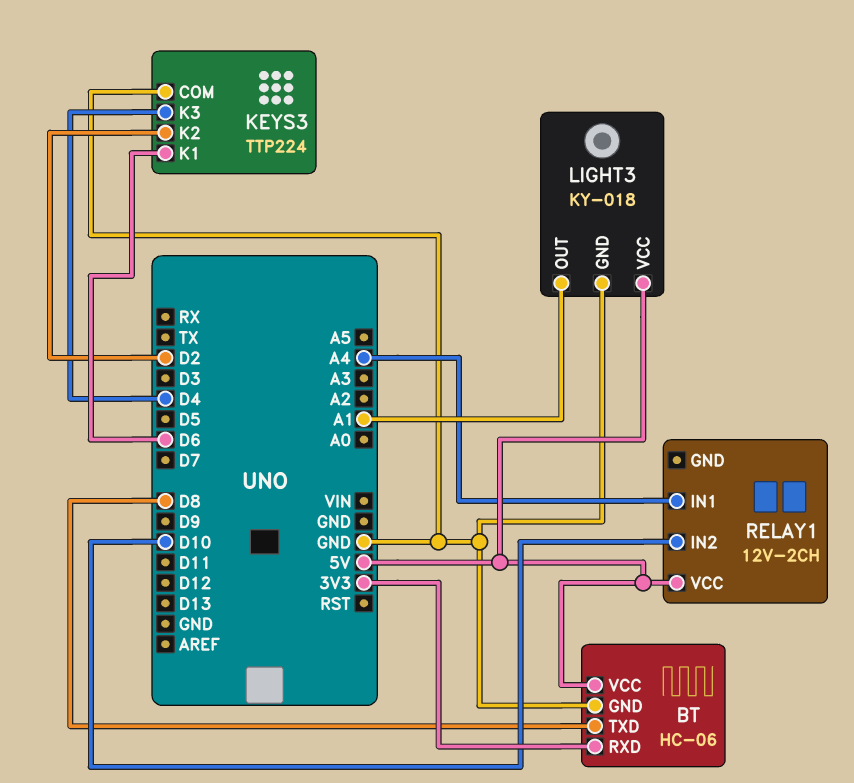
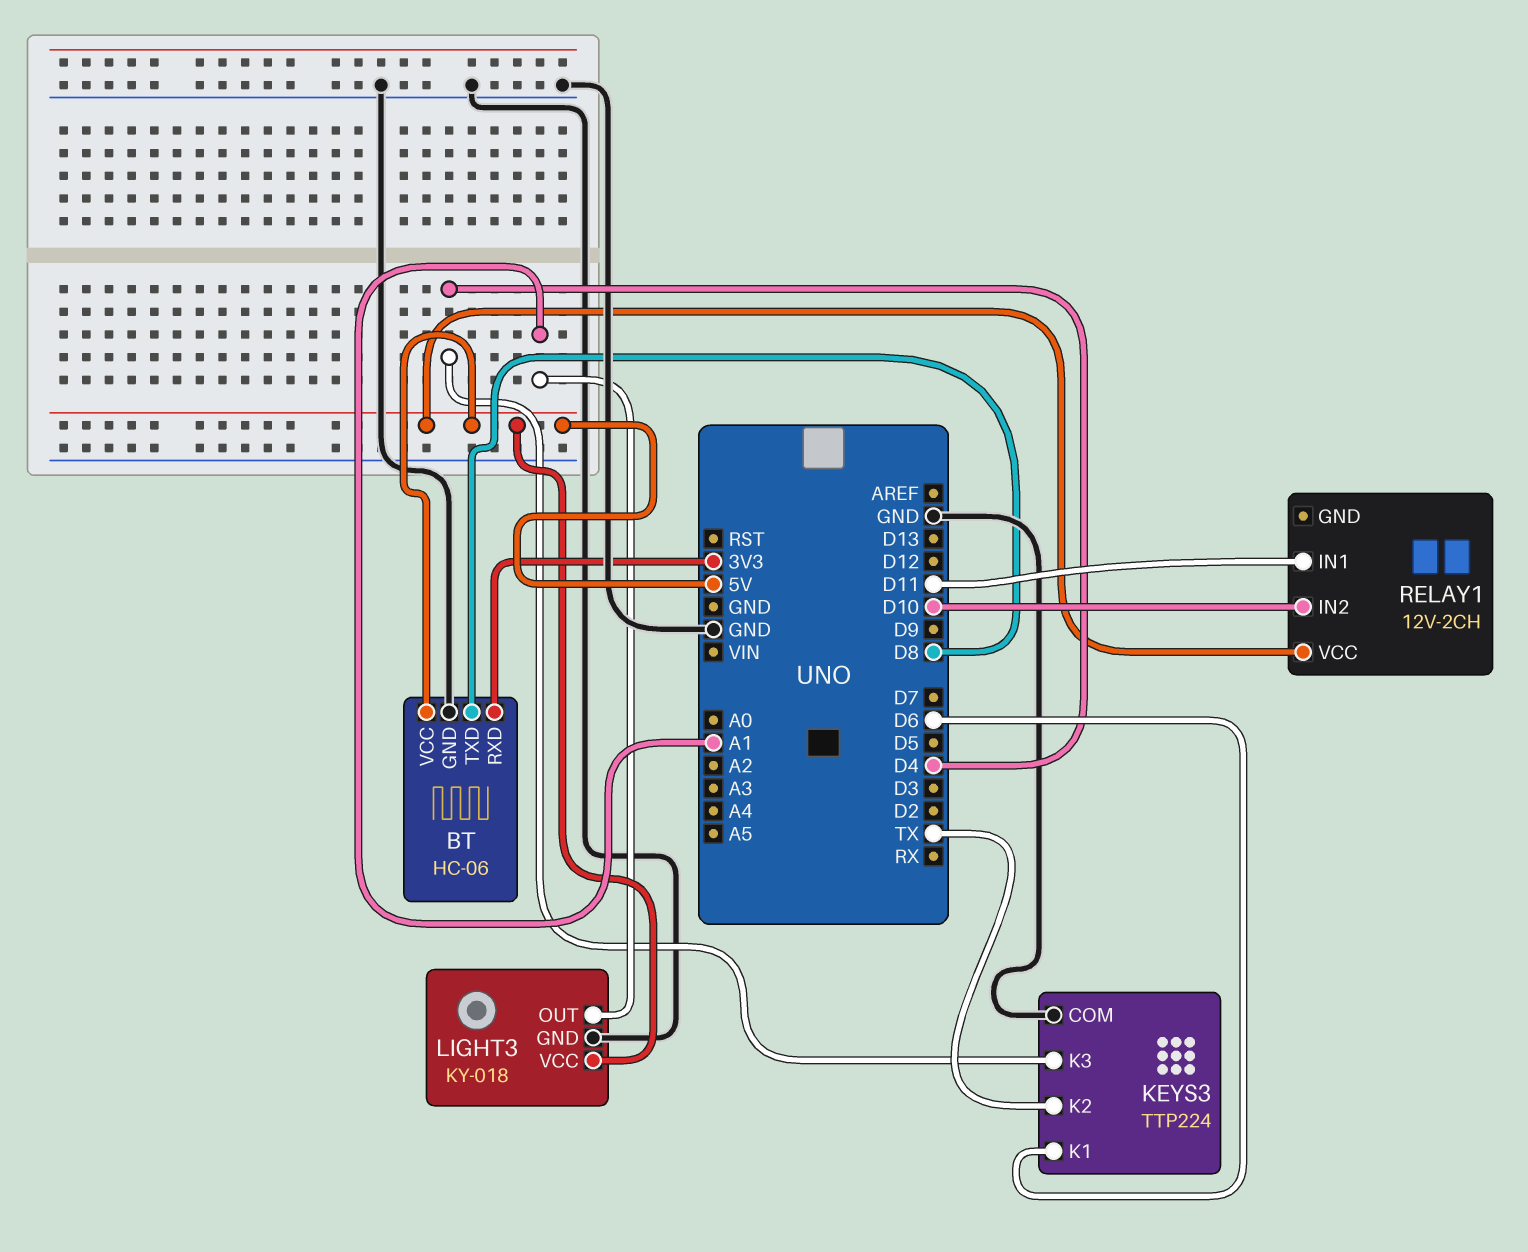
KEYS3 pin K2: D2 -> TX
RELAY1 pin IN1: A4 -> D11

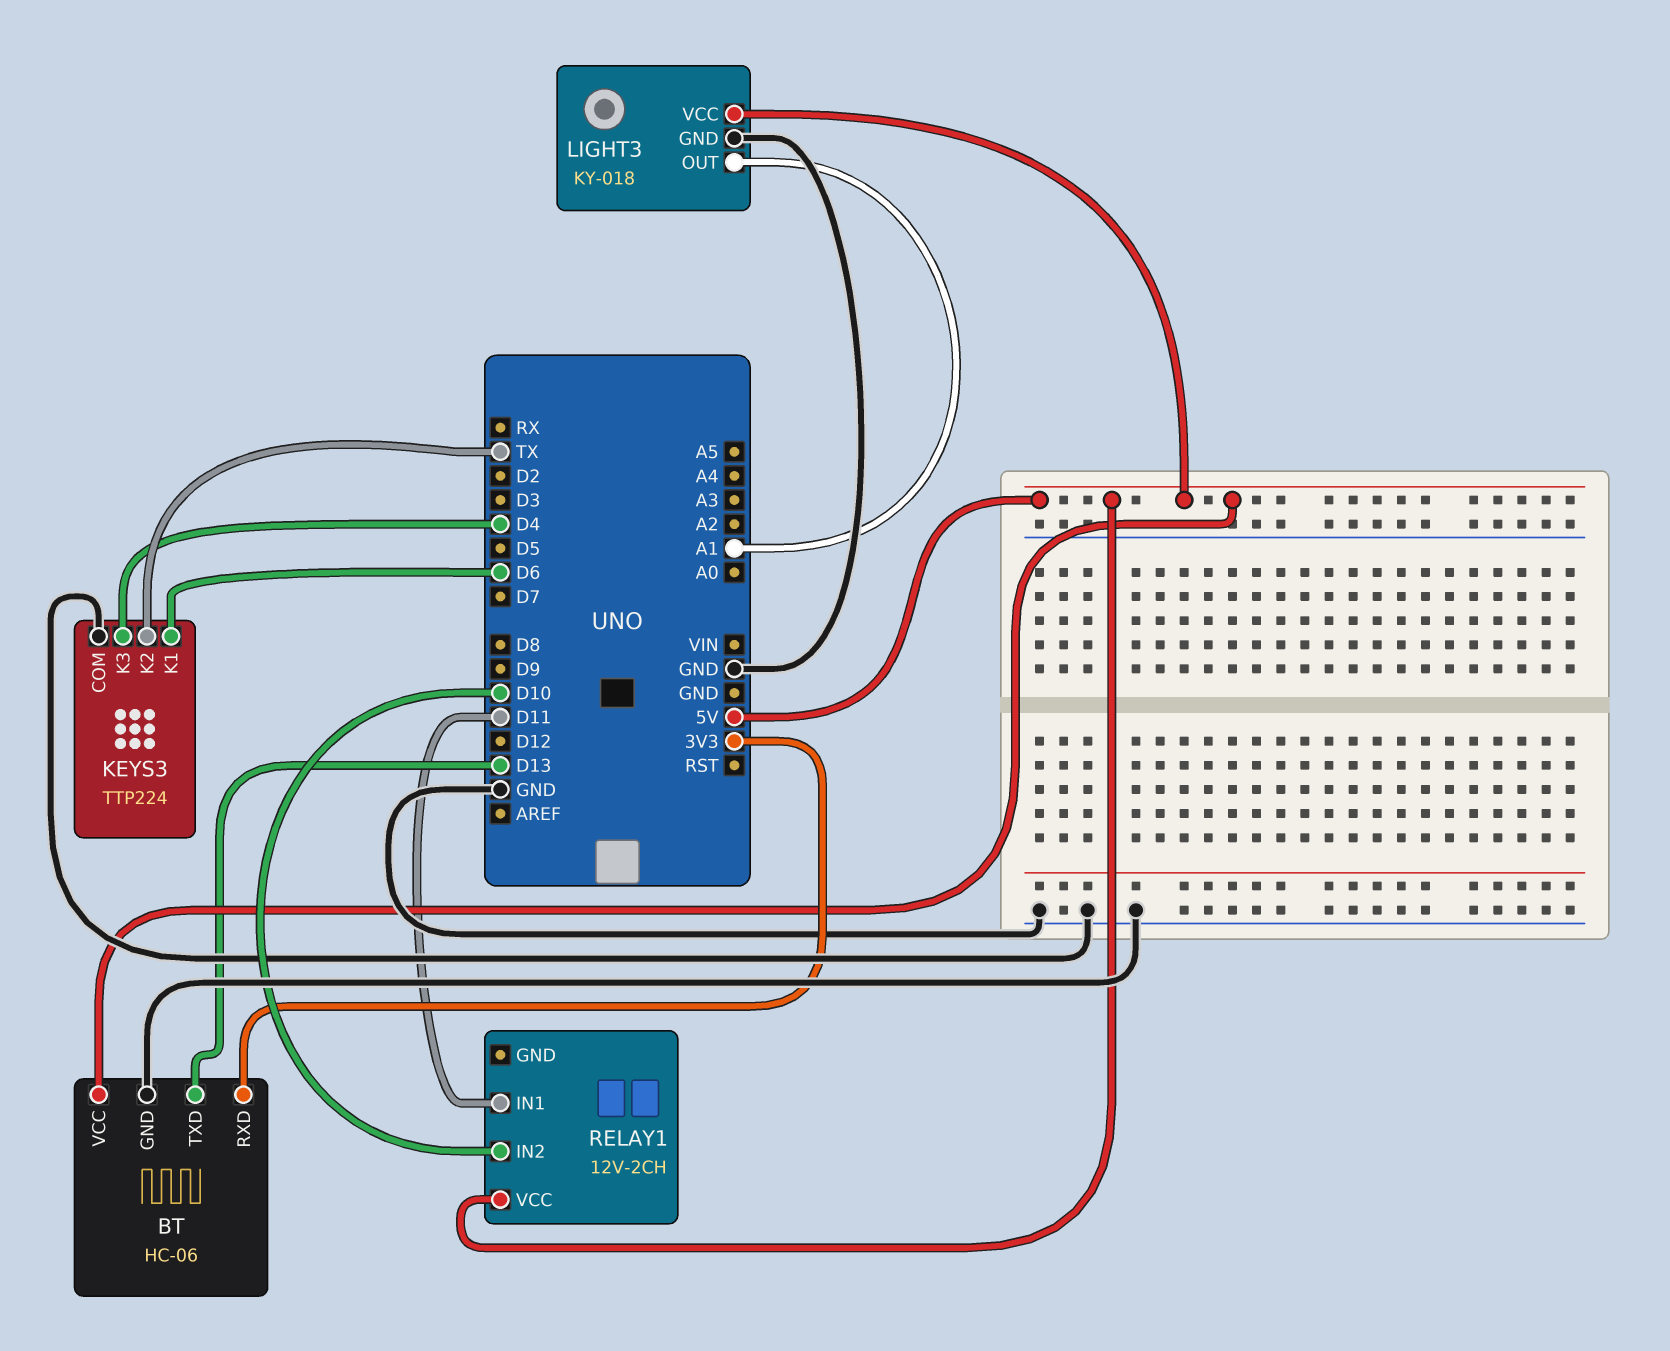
BT pin TXD: D8 -> D13

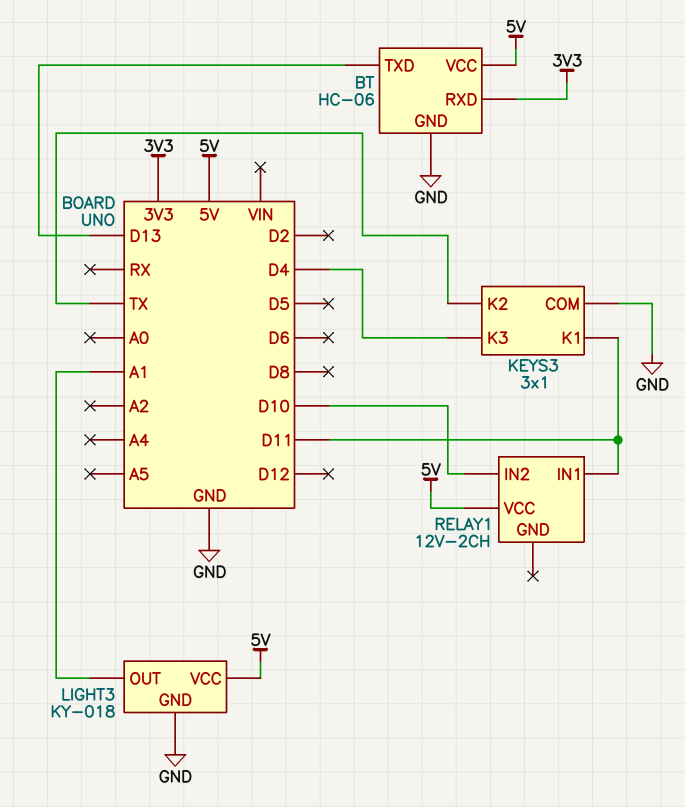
KEYS3: TTP224 -> 3x1
KEYS3 pin K1: D6 -> D11

